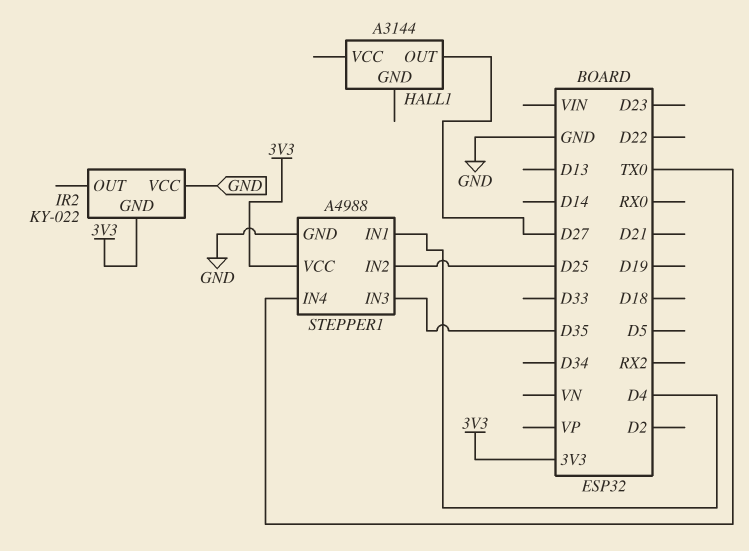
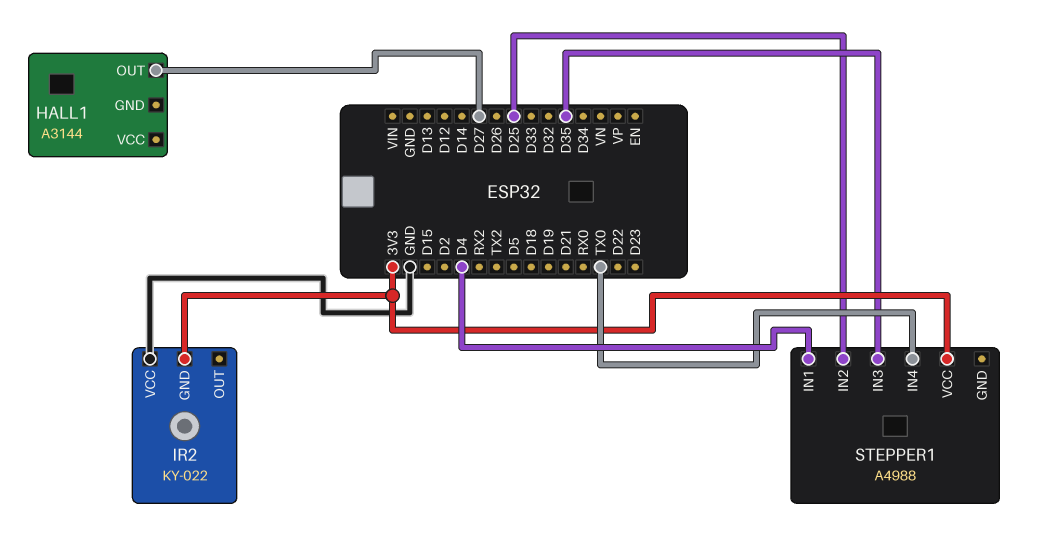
STEPPER1 pin GND: GND -> none

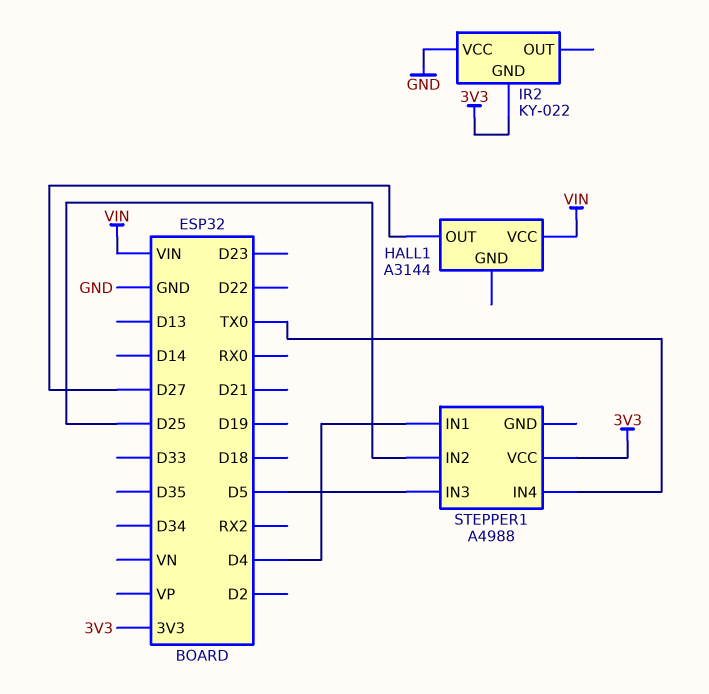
HALL1 pin VCC: none -> VIN
STEPPER1 pin IN3: D35 -> D5

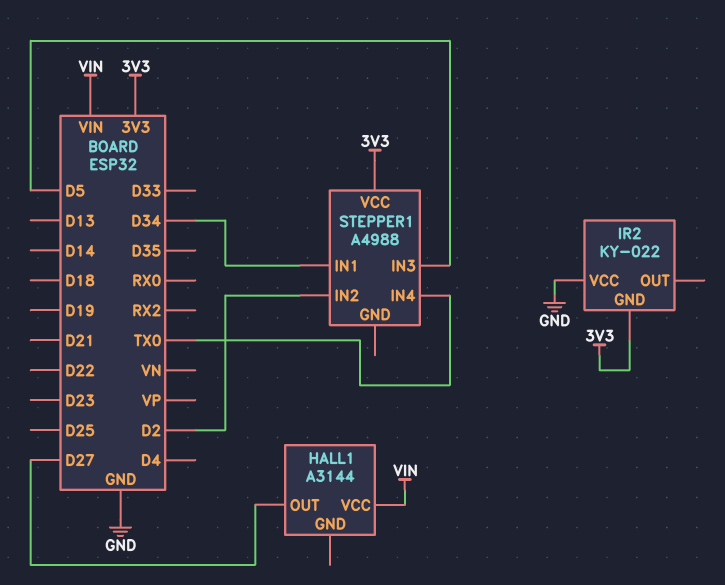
STEPPER1 pin IN1: D4 -> D34
STEPPER1 pin IN2: D25 -> D2

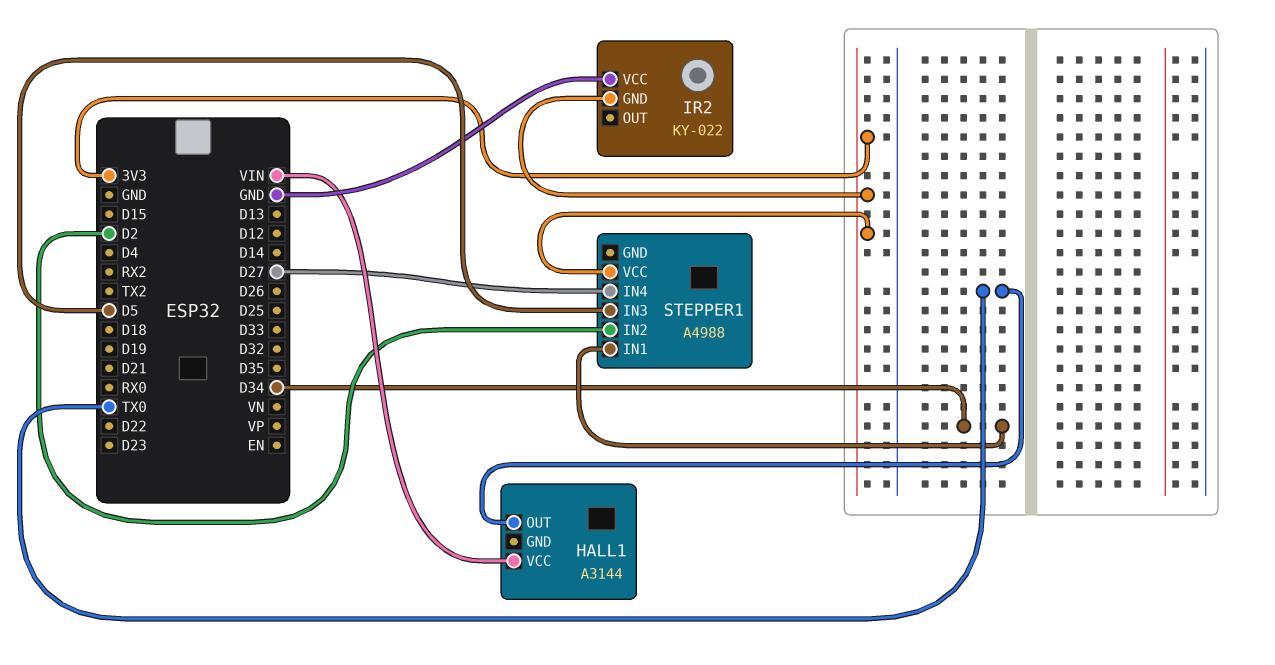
HALL1 pin OUT: D27 -> TX0
STEPPER1 pin IN4: TX0 -> D27

